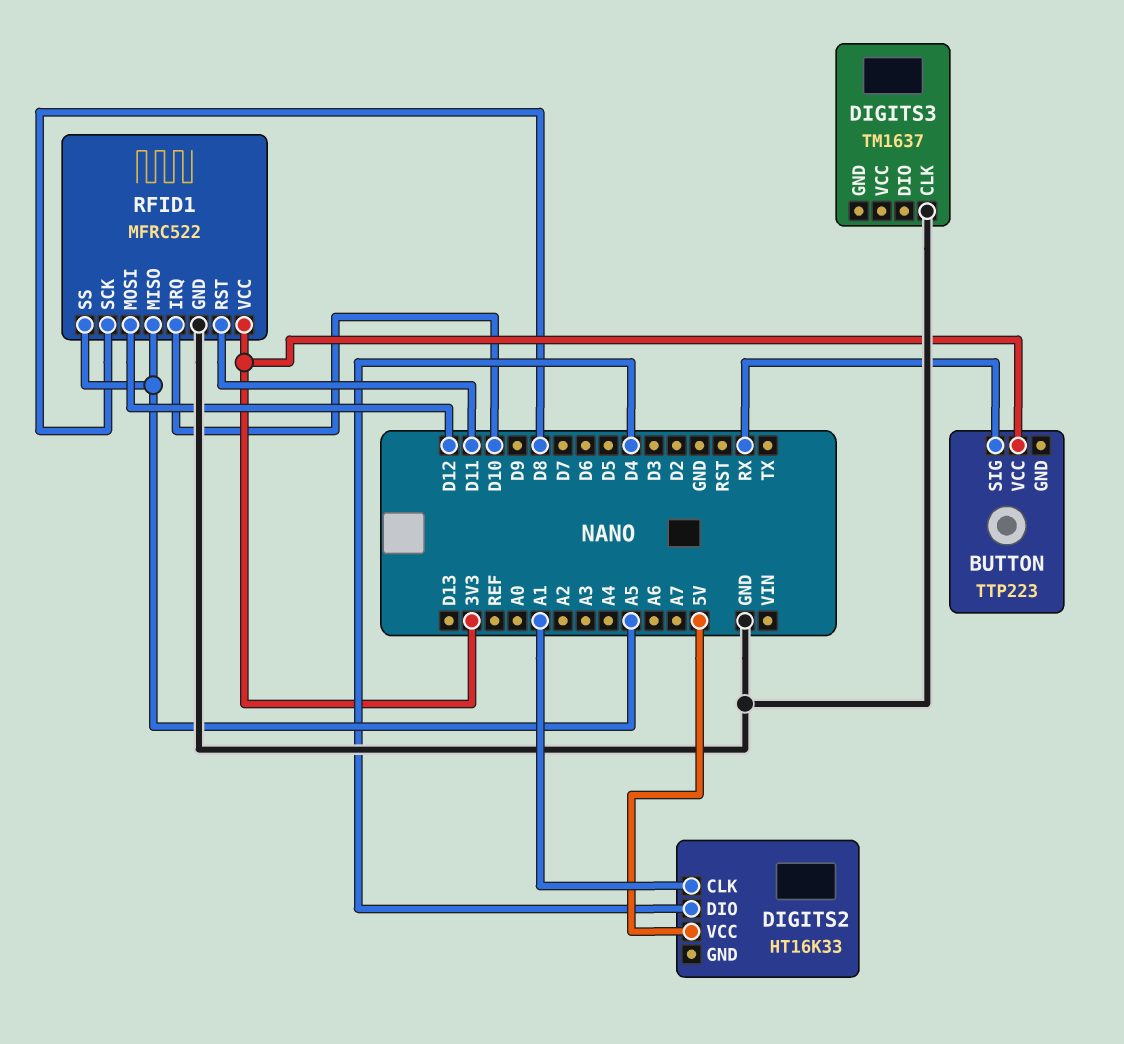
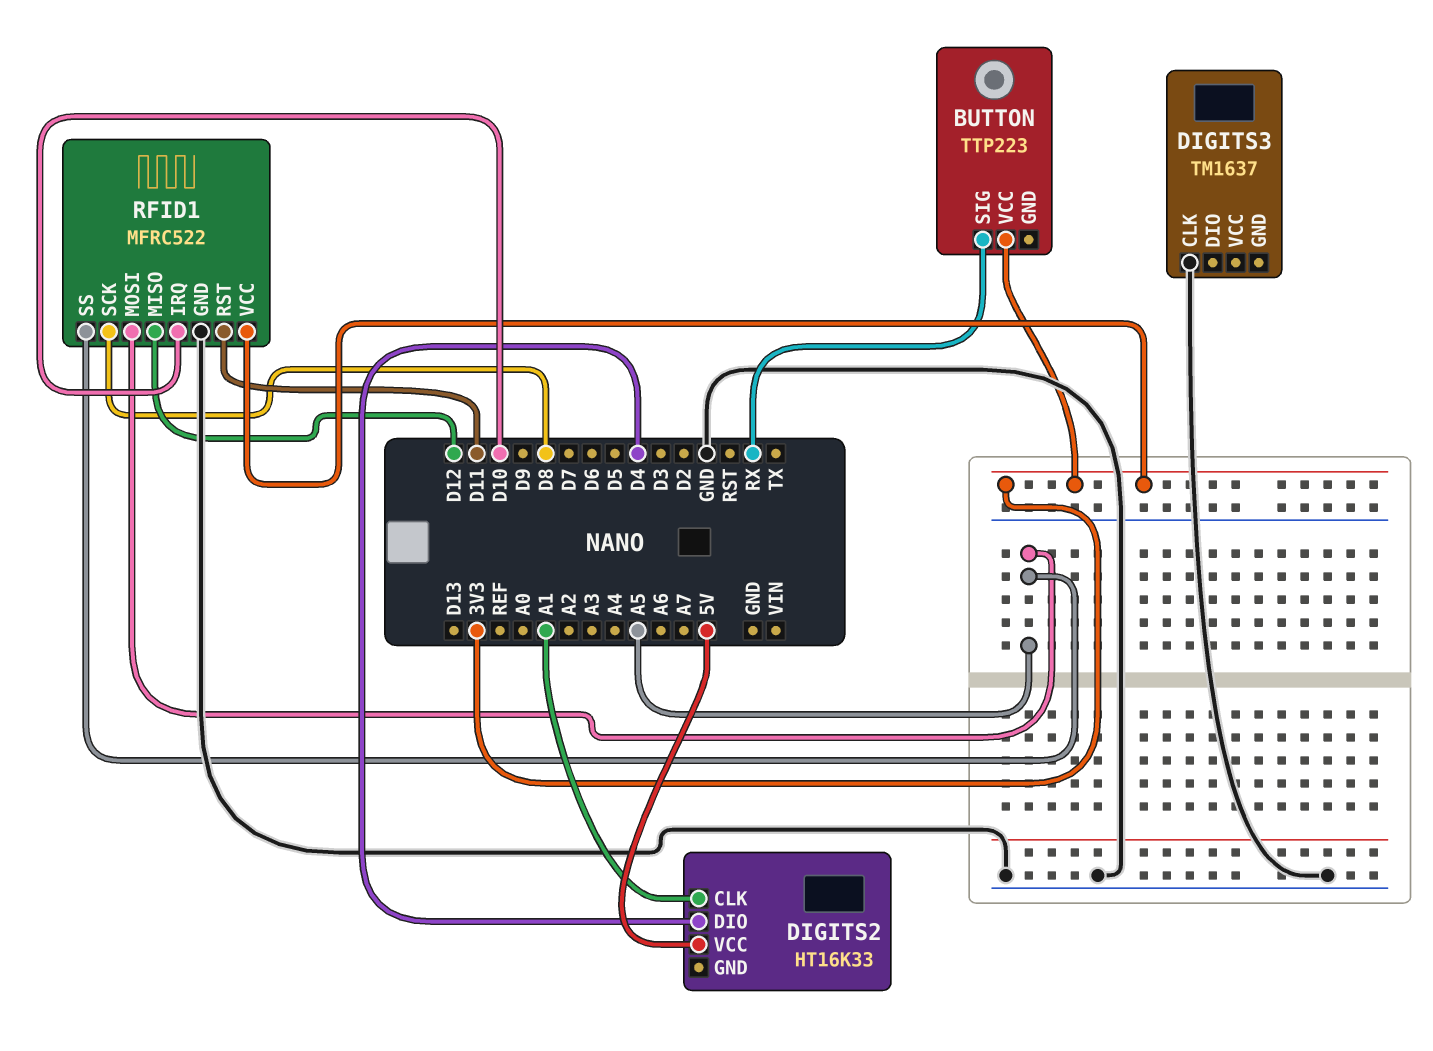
RFID1 pin MISO: A5 -> D12
RFID1 pin MOSI: D12 -> A5

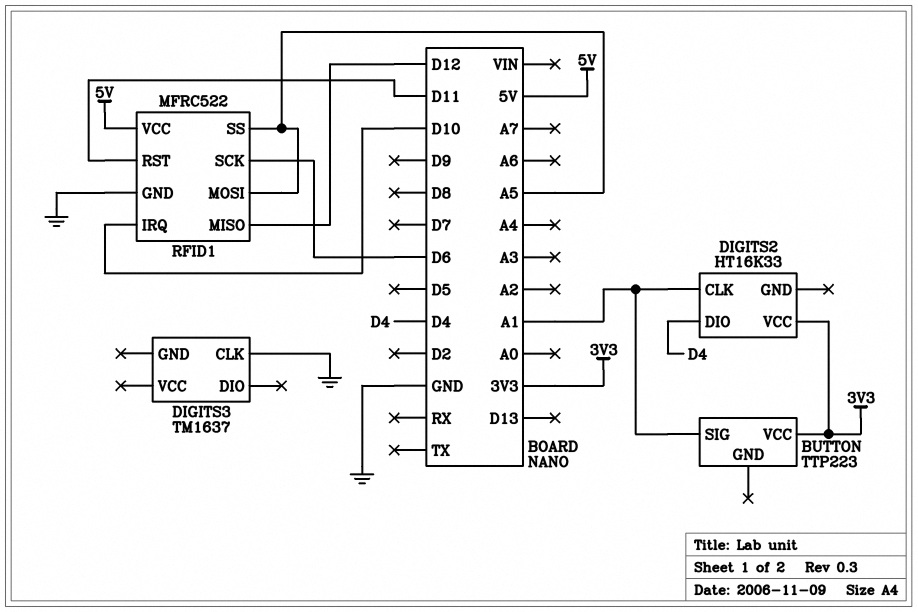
BUTTON pin SIG: RX -> A1
DIGITS2 pin VCC: 5V -> 3V3
RFID1 pin SCK: D8 -> D6
RFID1 pin VCC: 3V3 -> 5V

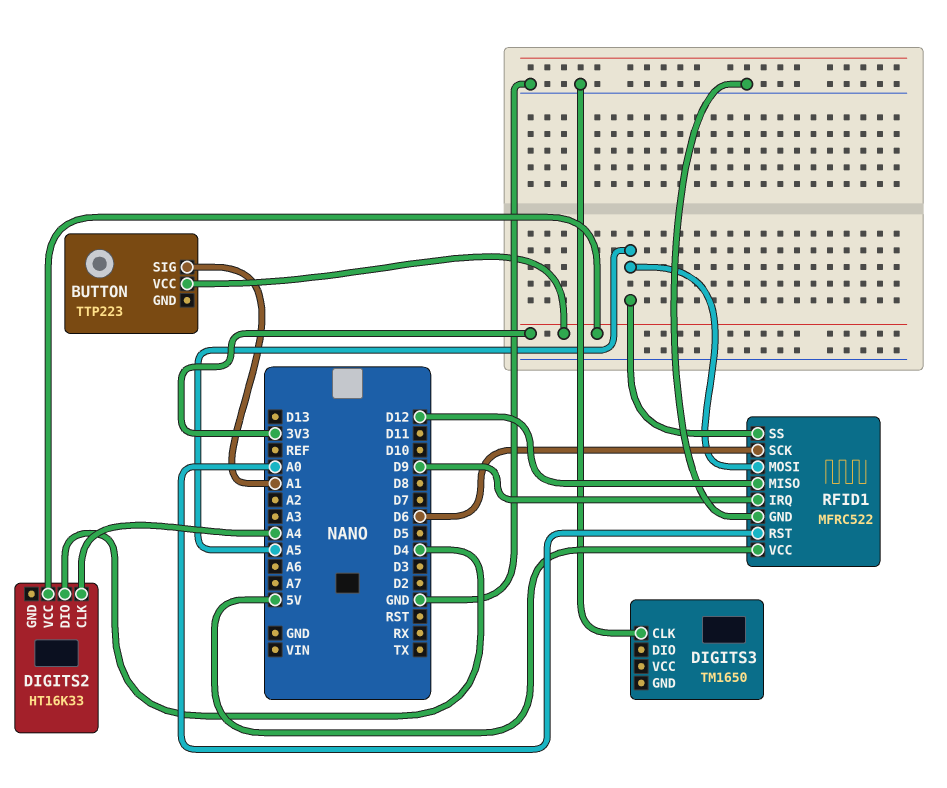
DIGITS2 pin CLK: A1 -> A4
DIGITS3: TM1637 -> TM1650
RFID1 pin IRQ: D10 -> D9
RFID1 pin RST: D11 -> A0

